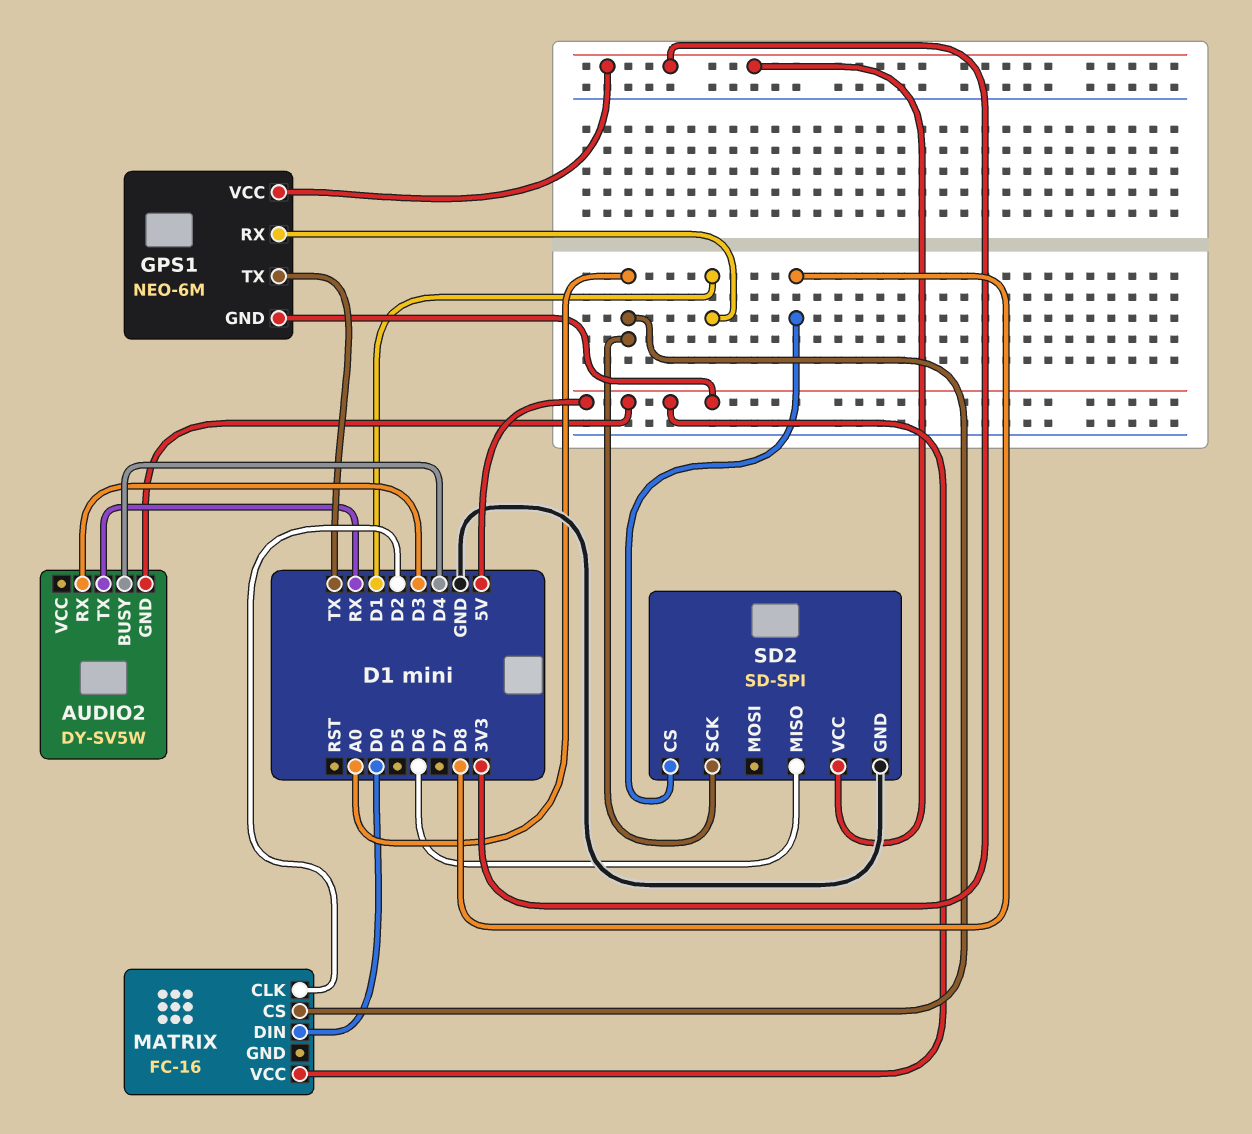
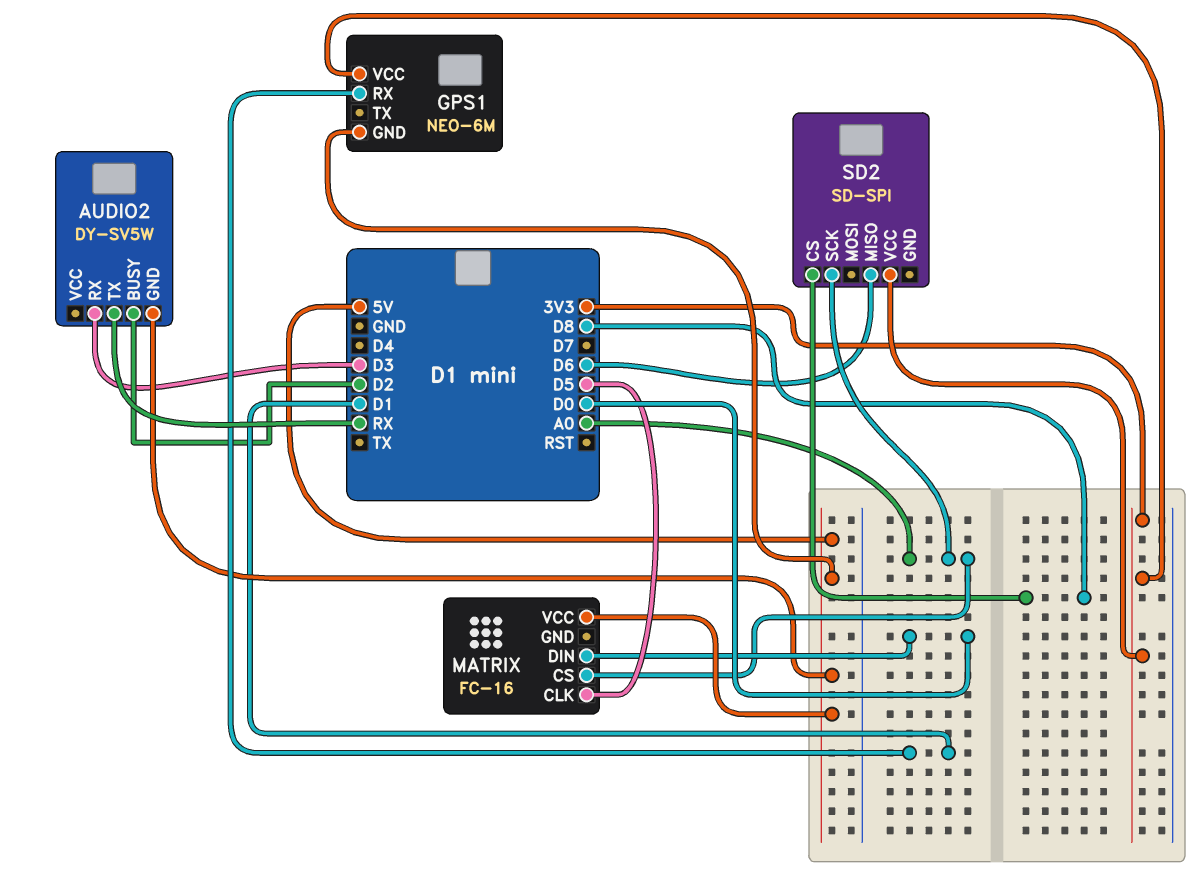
AUDIO2 pin BUSY: D4 -> D2
GPS1 pin TX: TX -> none
MATRIX pin CLK: D2 -> D5
SD2 pin GND: GND -> none

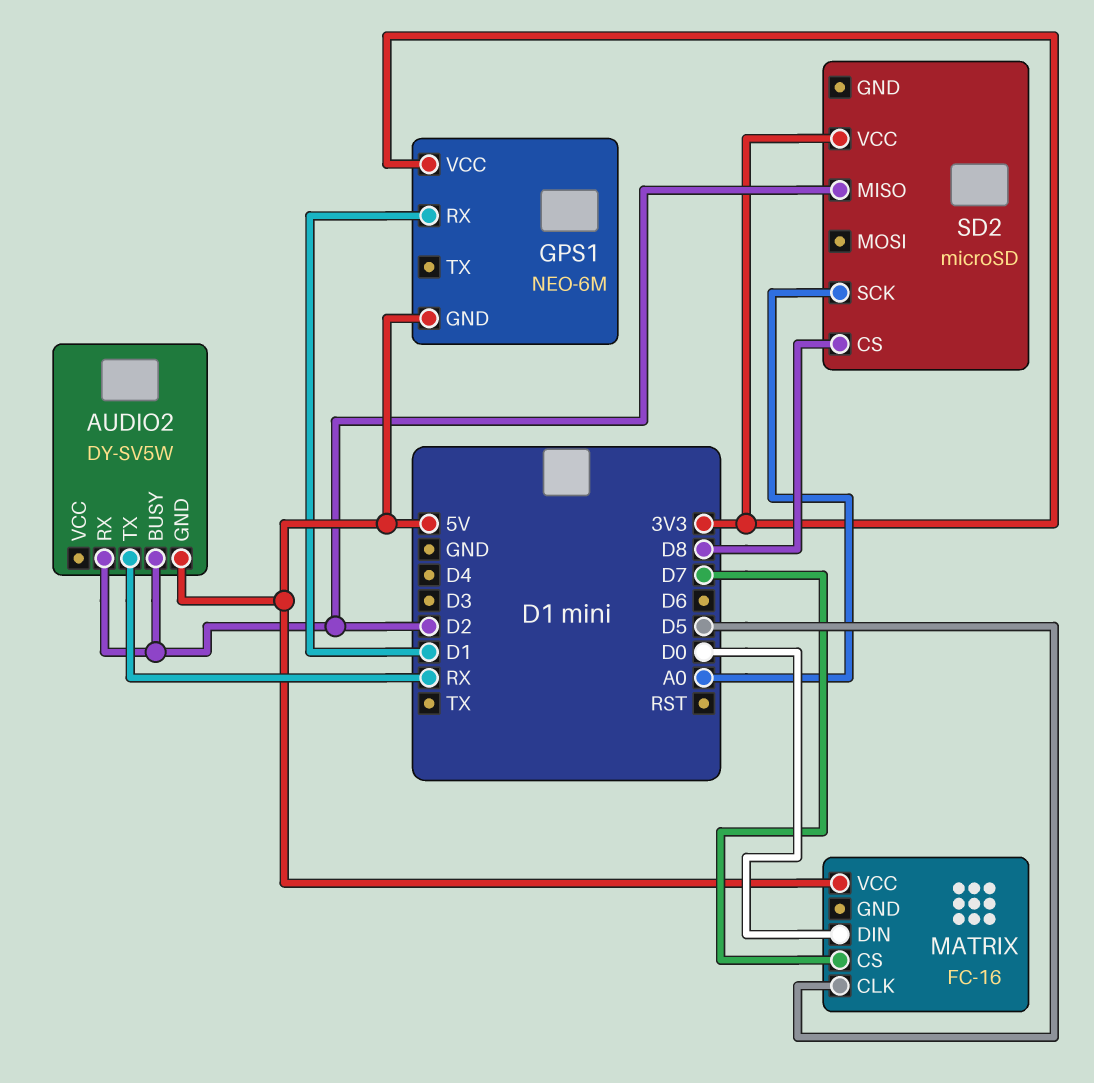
AUDIO2 pin RX: D3 -> D2
MATRIX pin CS: A0 -> D7
SD2: SD-SPI -> microSD
SD2 pin MISO: D6 -> D2

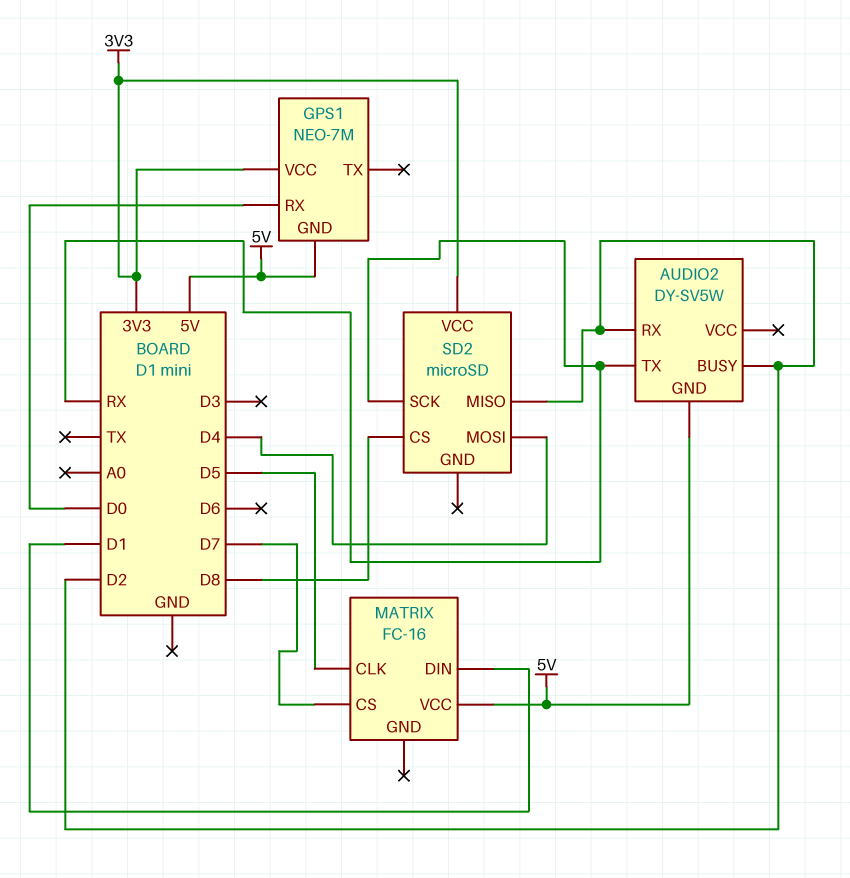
GPS1: NEO-6M -> NEO-7M
GPS1 pin RX: D1 -> D0
MATRIX pin DIN: D0 -> D1
SD2 pin MOSI: none -> D4
SD2 pin SCK: A0 -> RX

